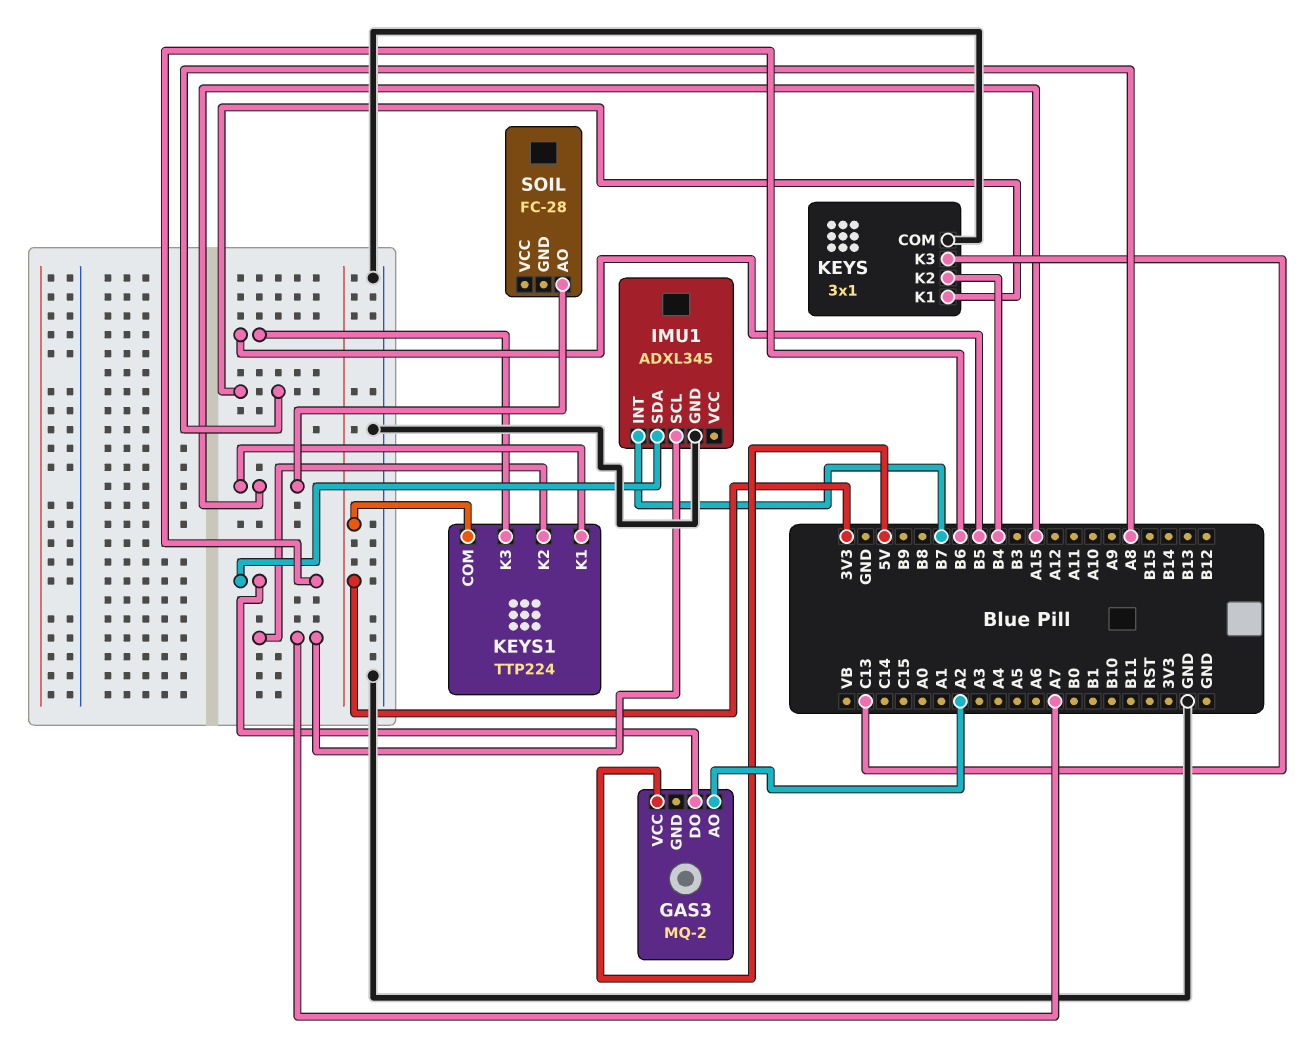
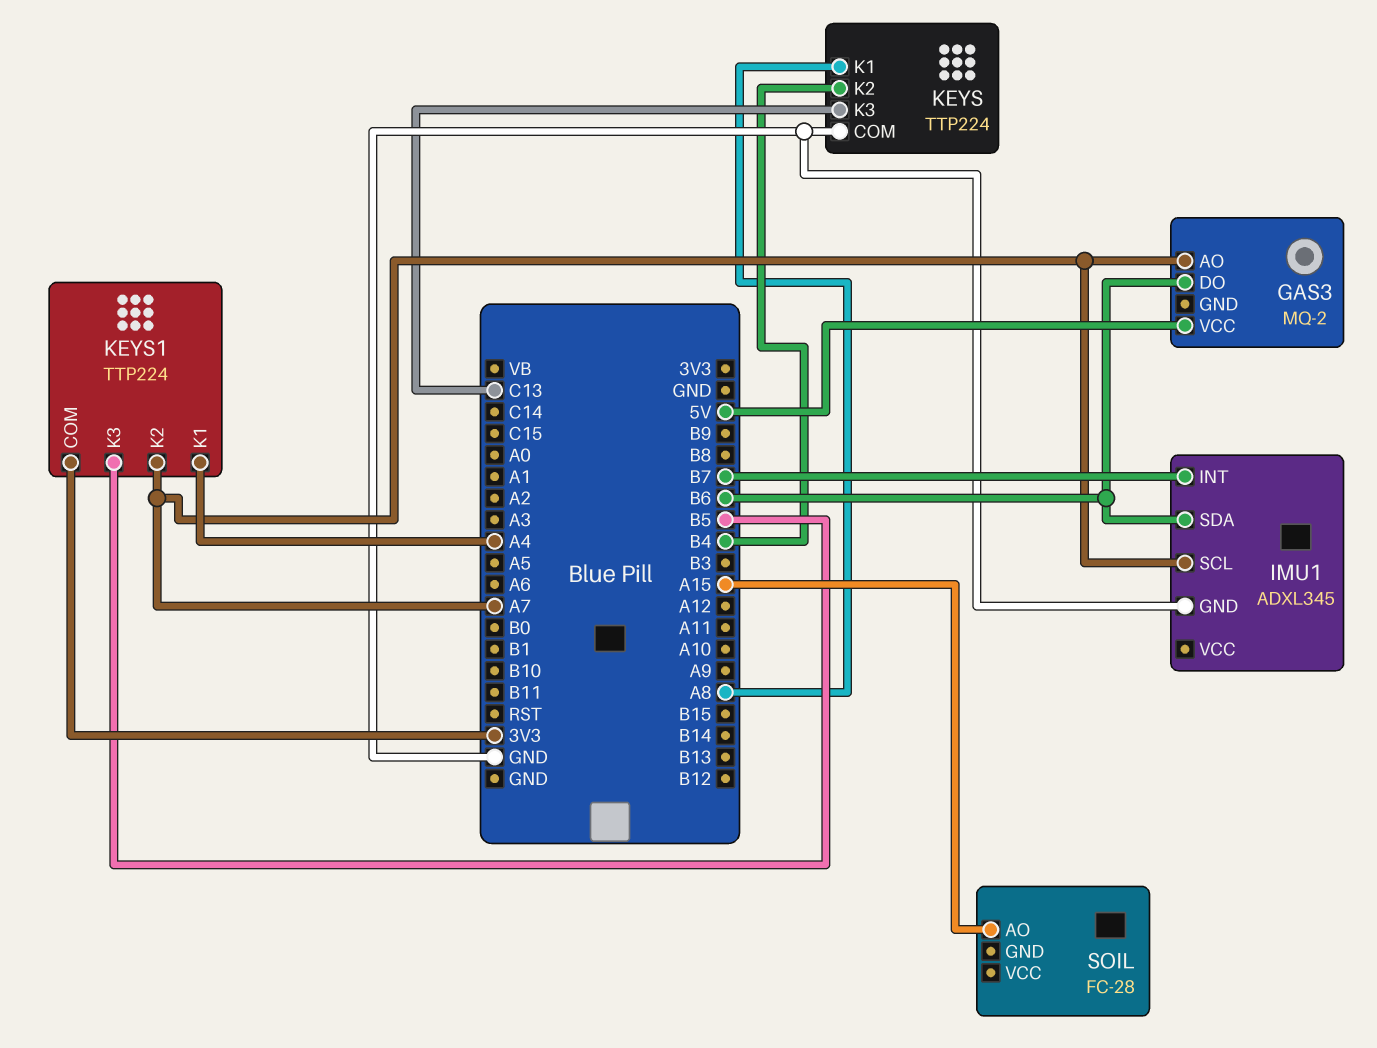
GAS3 pin AO: A2 -> A7
KEYS: 3x1 -> TTP224
KEYS1 pin K1: A15 -> A4

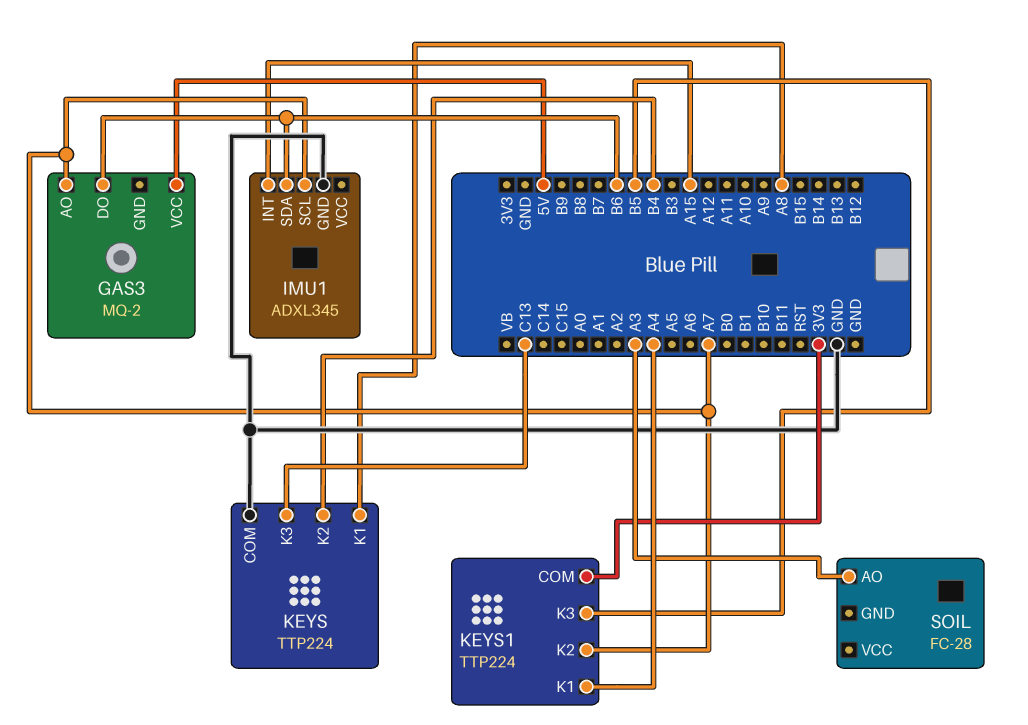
IMU1 pin INT: B7 -> A15
SOIL pin AO: A15 -> A3

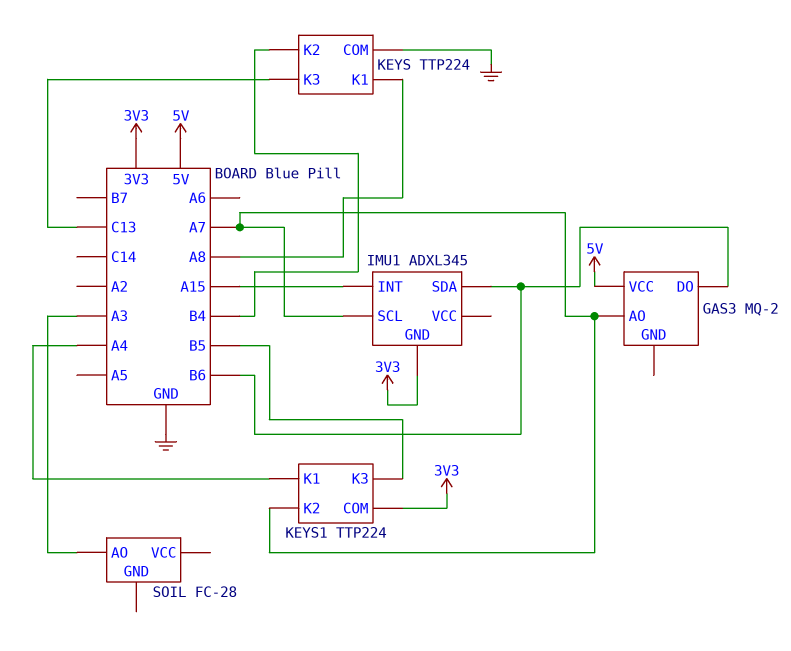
IMU1 pin GND: GND -> 3V3

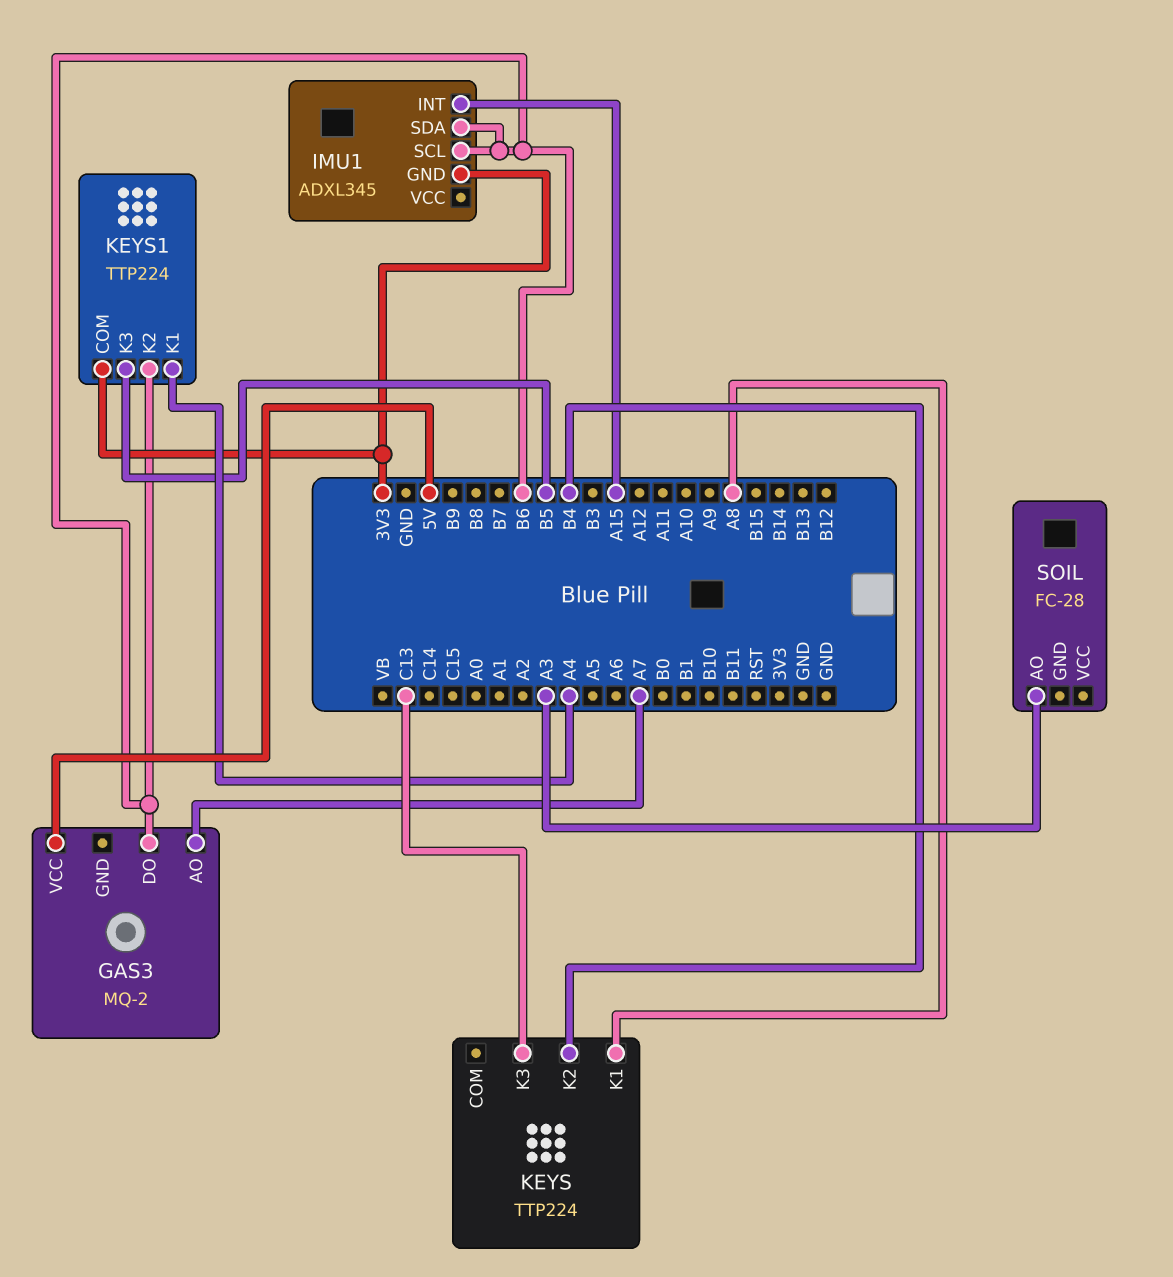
IMU1 pin SCL: A7 -> B6
KEYS pin COM: GND -> none
KEYS1 pin K2: A7 -> B6

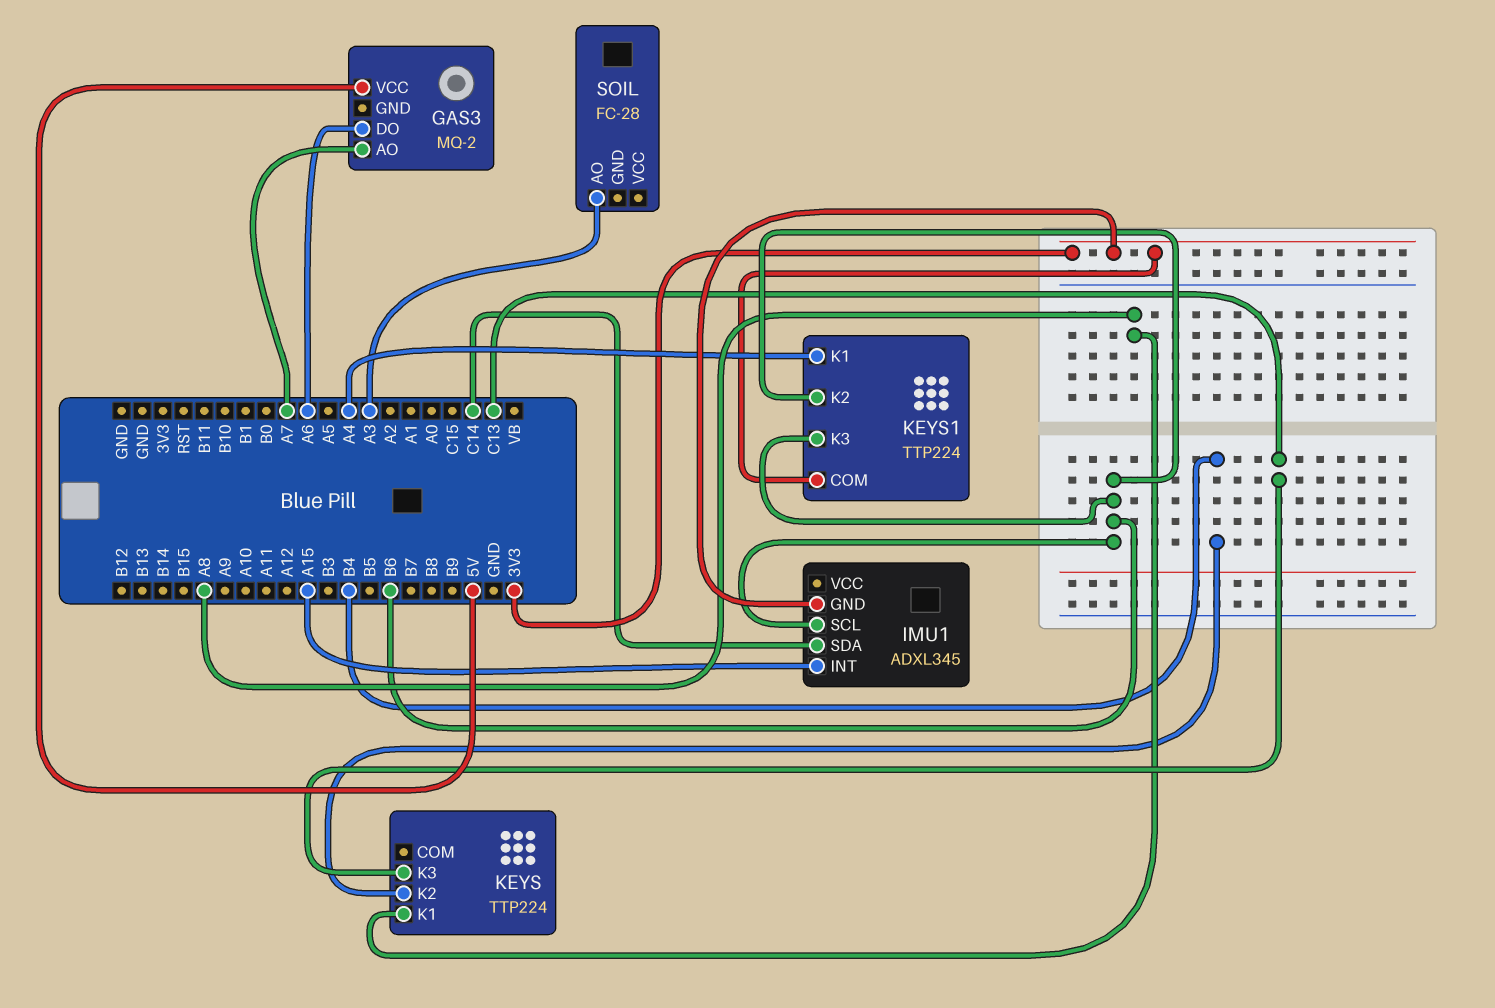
GAS3 pin DO: B6 -> A6
IMU1 pin SDA: B6 -> C14
KEYS1 pin K3: B5 -> B6

